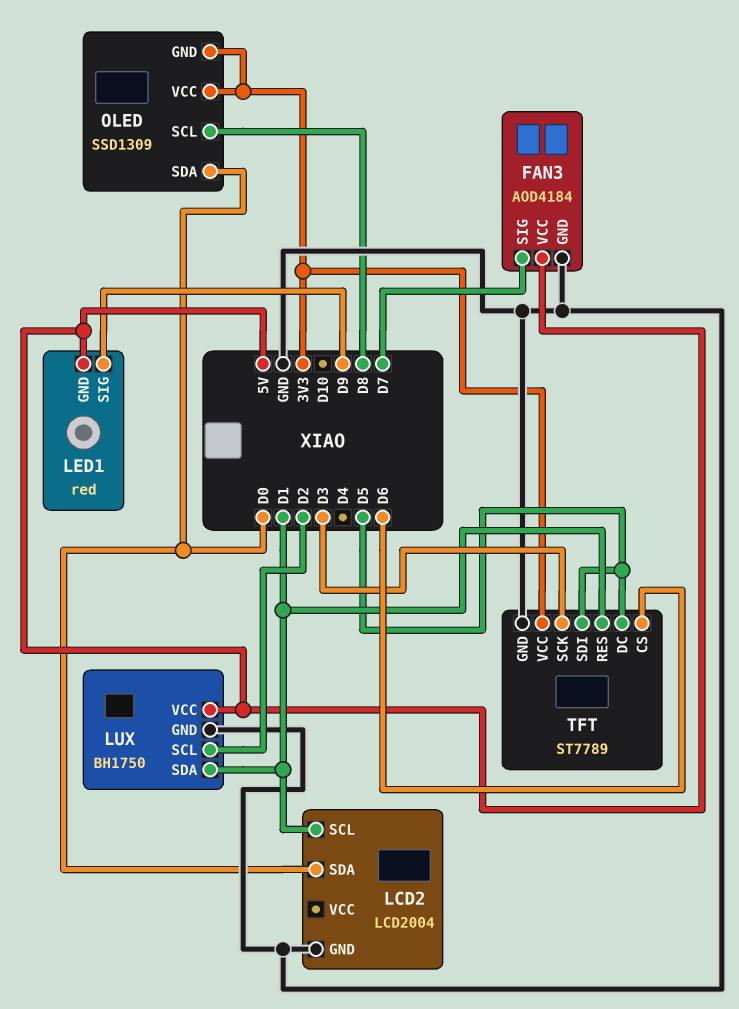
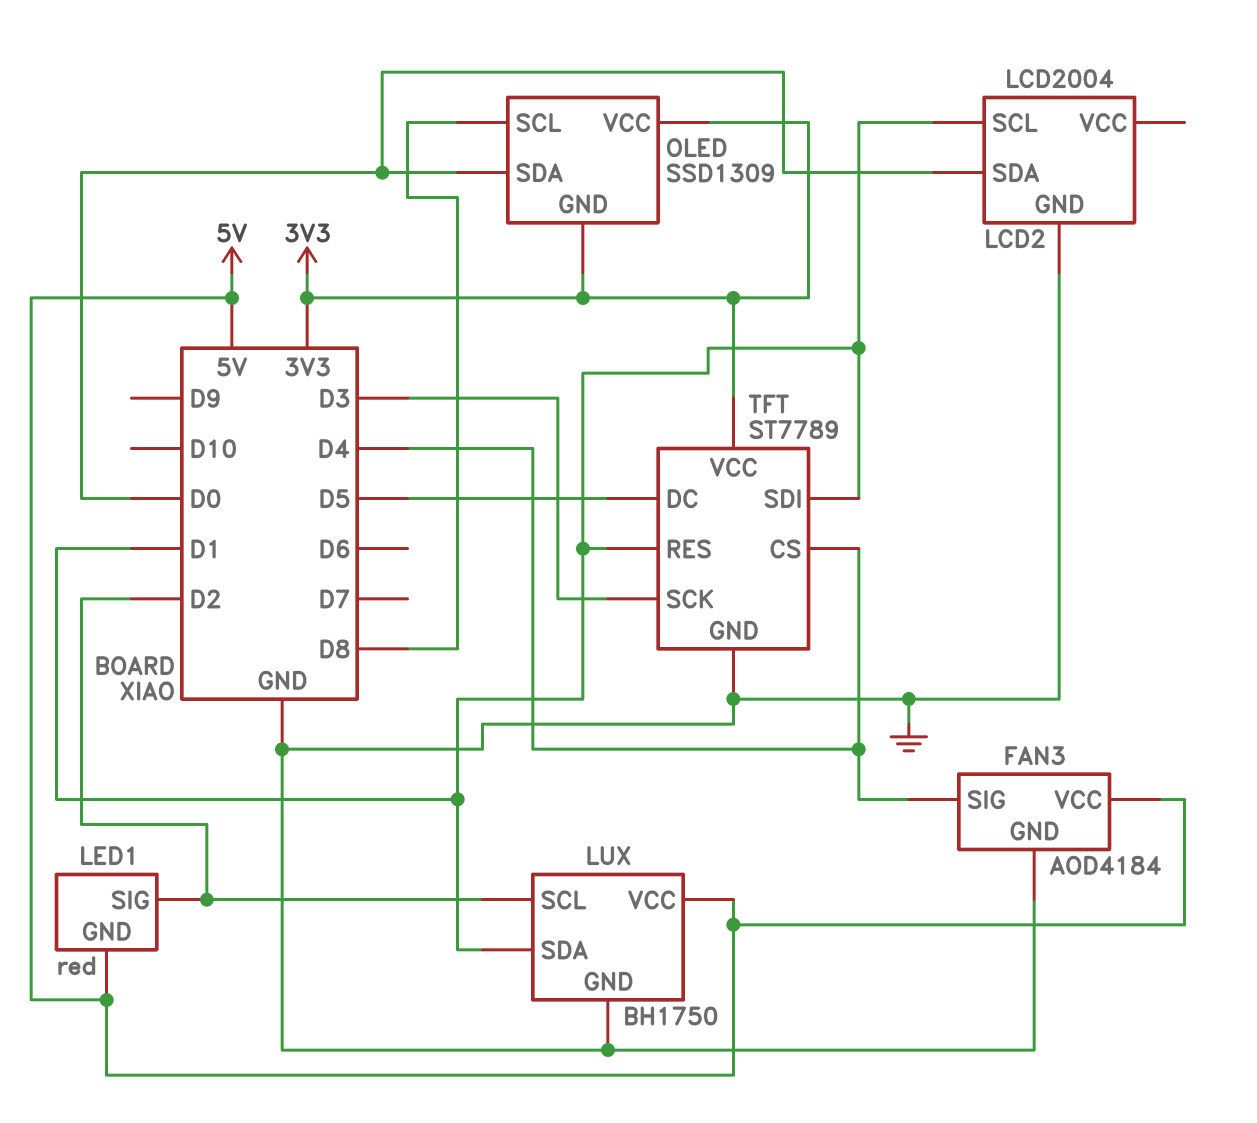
FAN3 pin SIG: D7 -> D4
LED1 pin SIG: D9 -> D2
TFT pin CS: D6 -> D4
TFT pin SDI: D5 -> D1

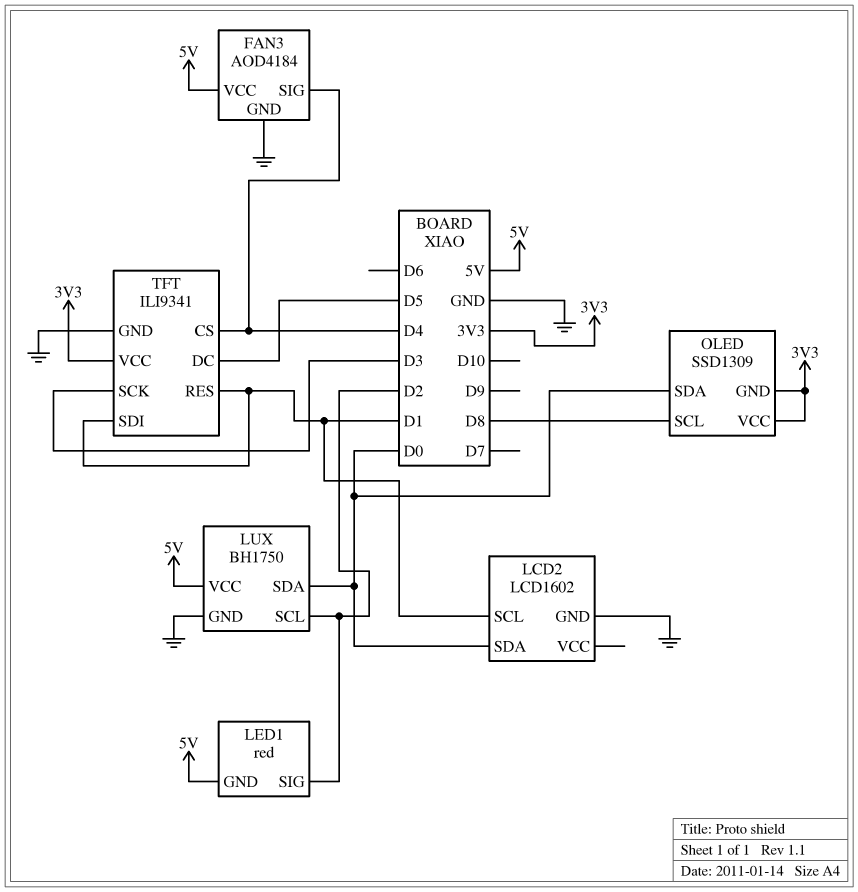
LCD2: LCD2004 -> LCD1602
LUX pin SDA: D1 -> D0
TFT: ST7789 -> ILI9341

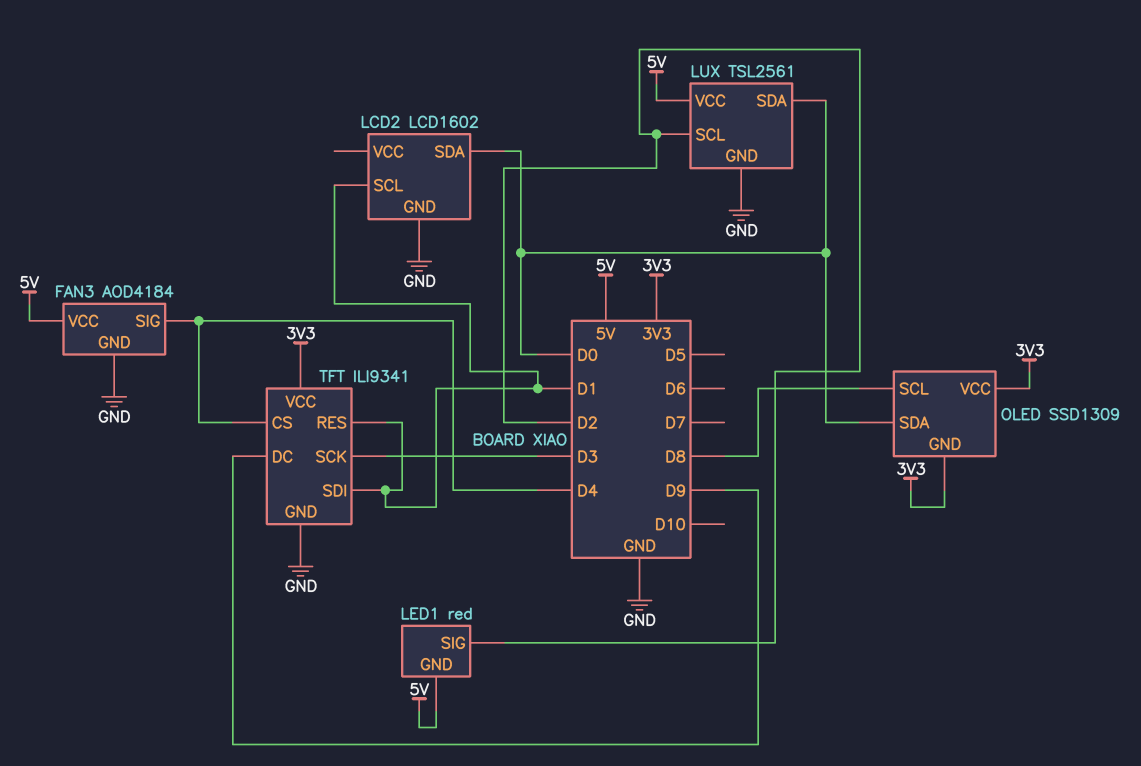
LUX: BH1750 -> TSL2561
TFT pin DC: D5 -> D9

